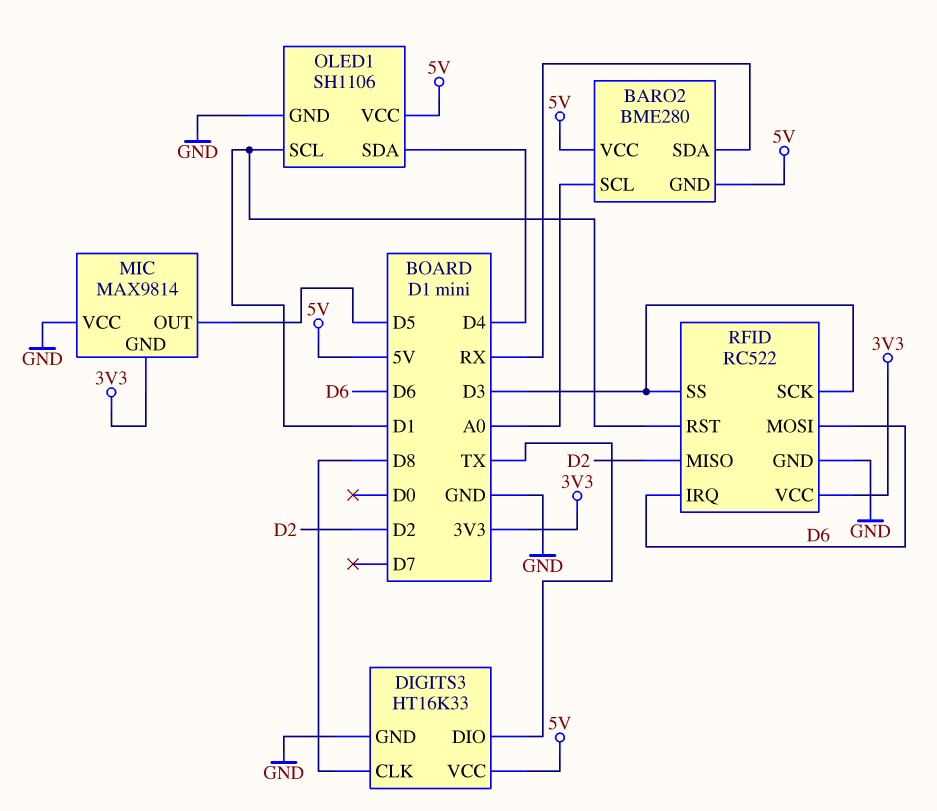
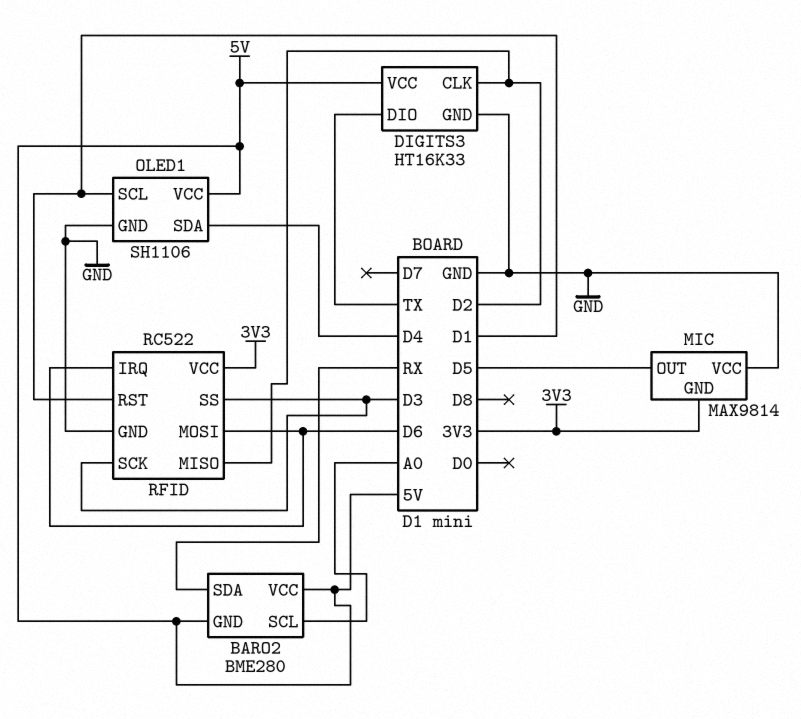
DIGITS3 pin CLK: D8 -> D2

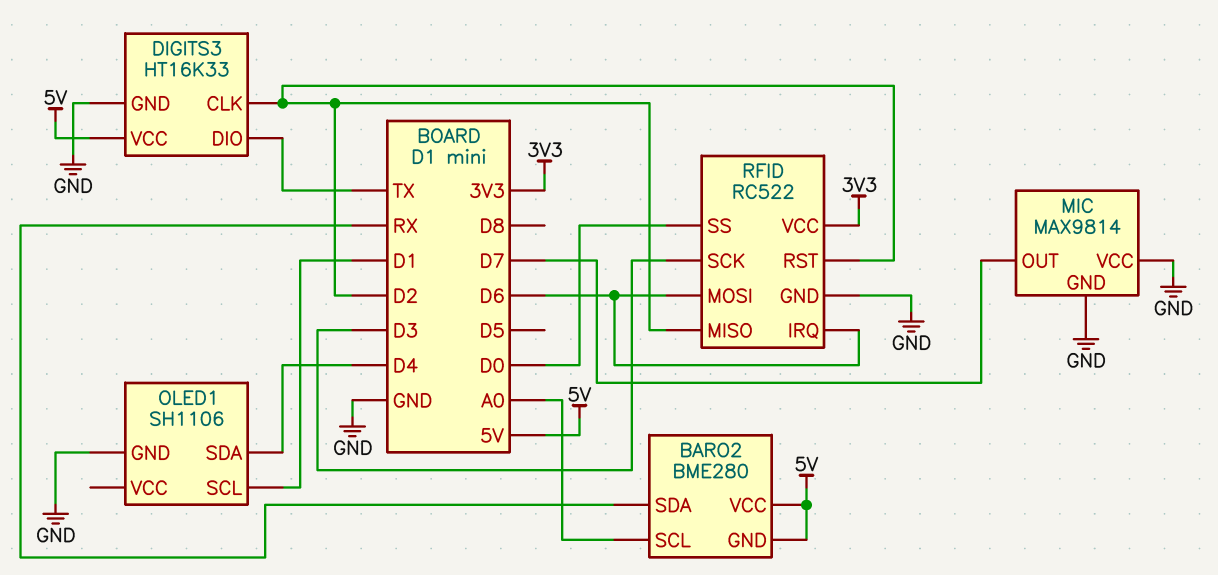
MIC pin GND: 3V3 -> GND
MIC pin OUT: D5 -> D7
OLED1 pin VCC: 5V -> none
RFID pin RST: D1 -> D2
RFID pin SS: D3 -> D0

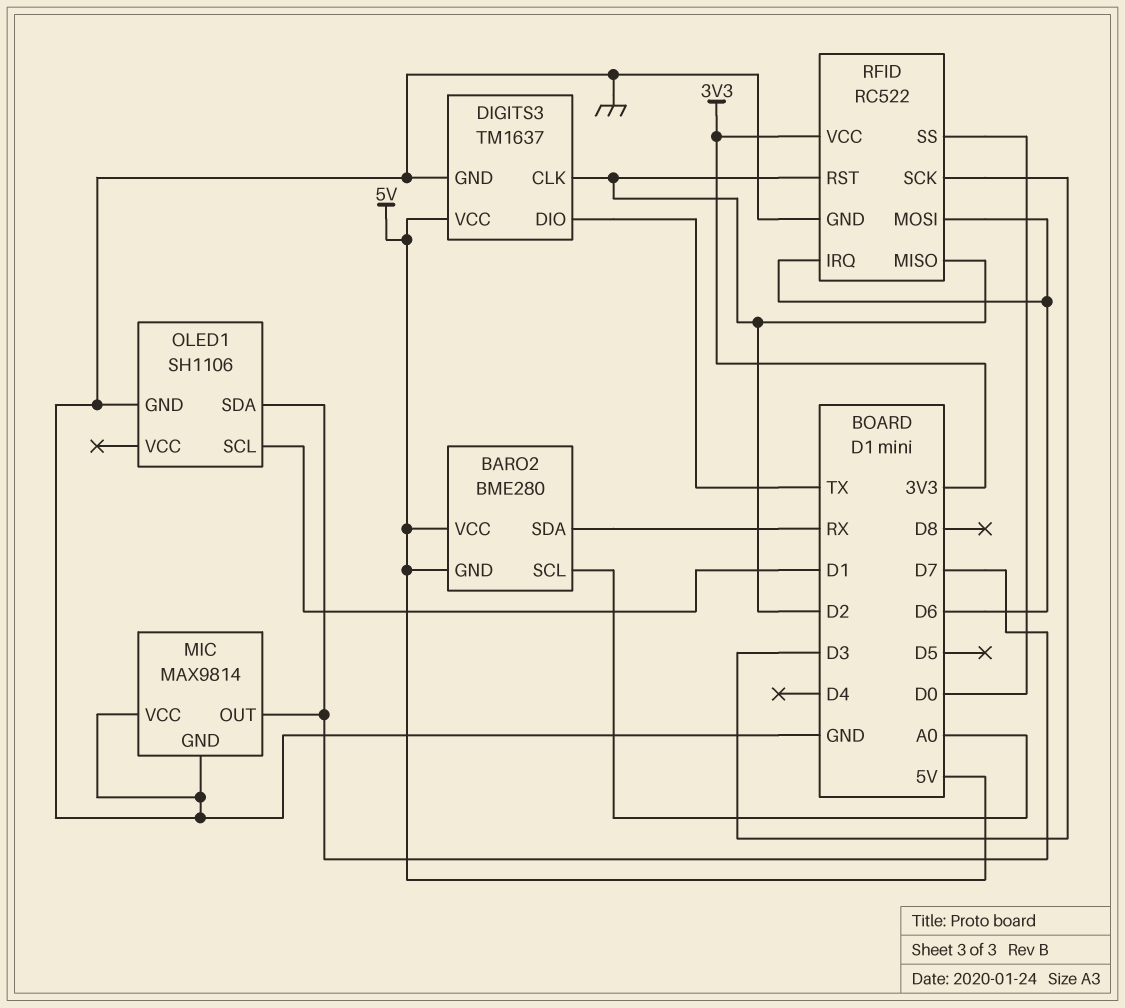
DIGITS3: HT16K33 -> TM1637
OLED1 pin SDA: D4 -> D7

